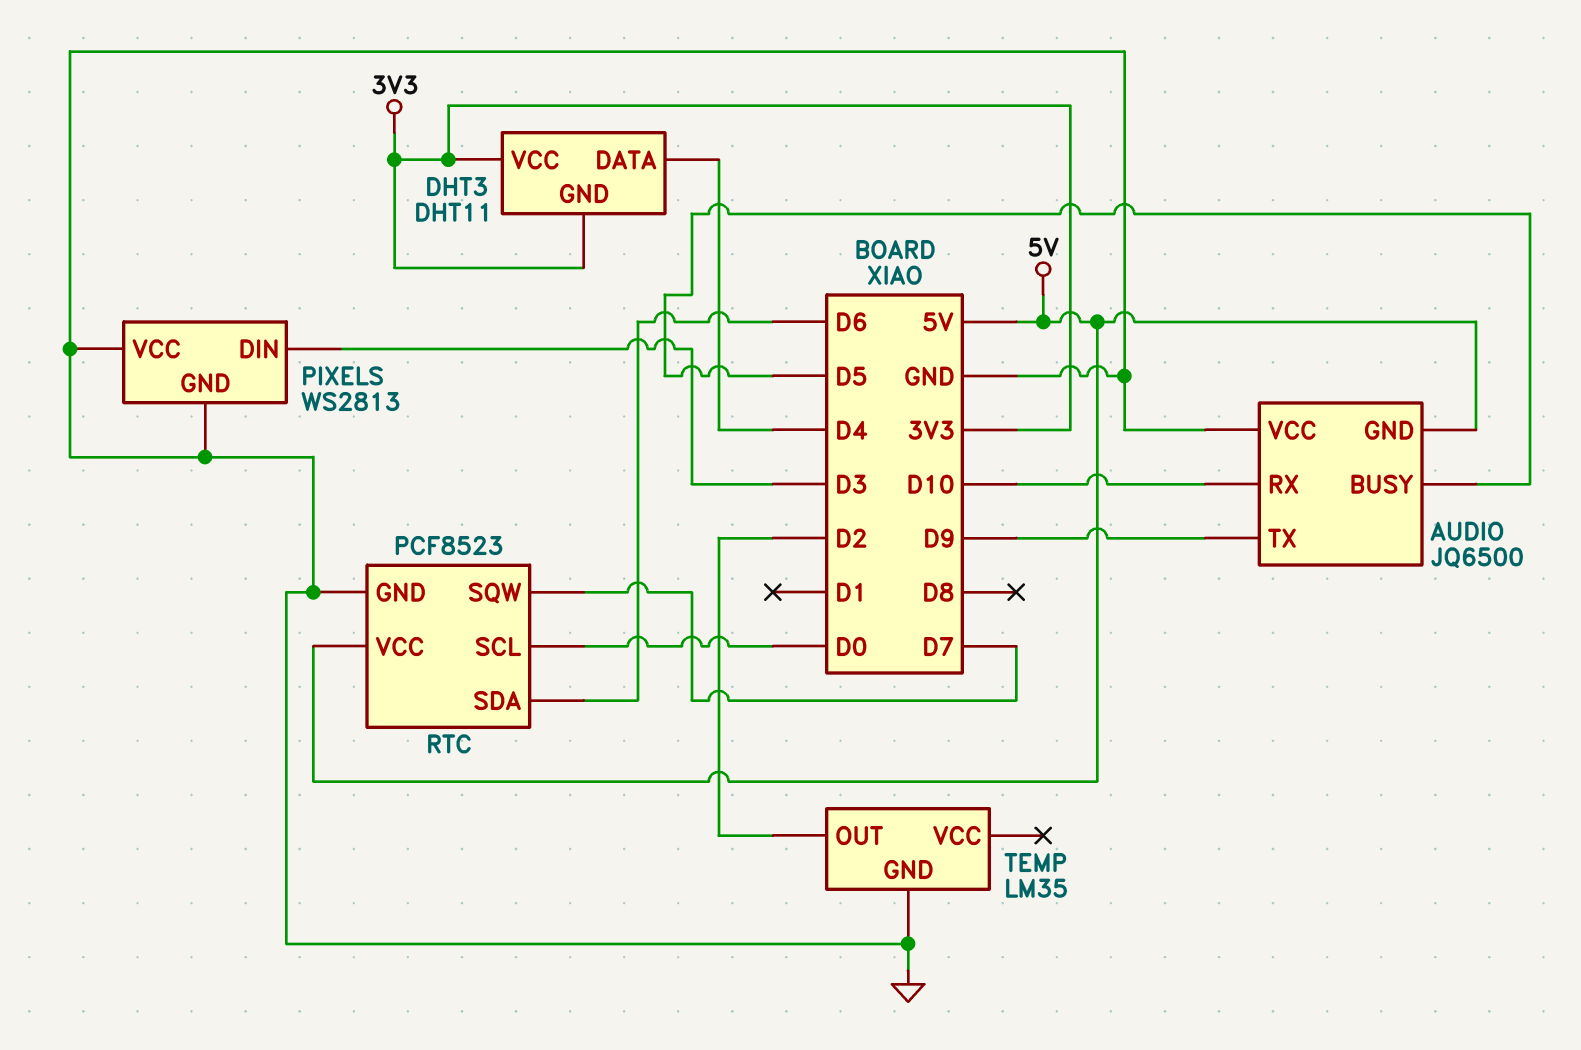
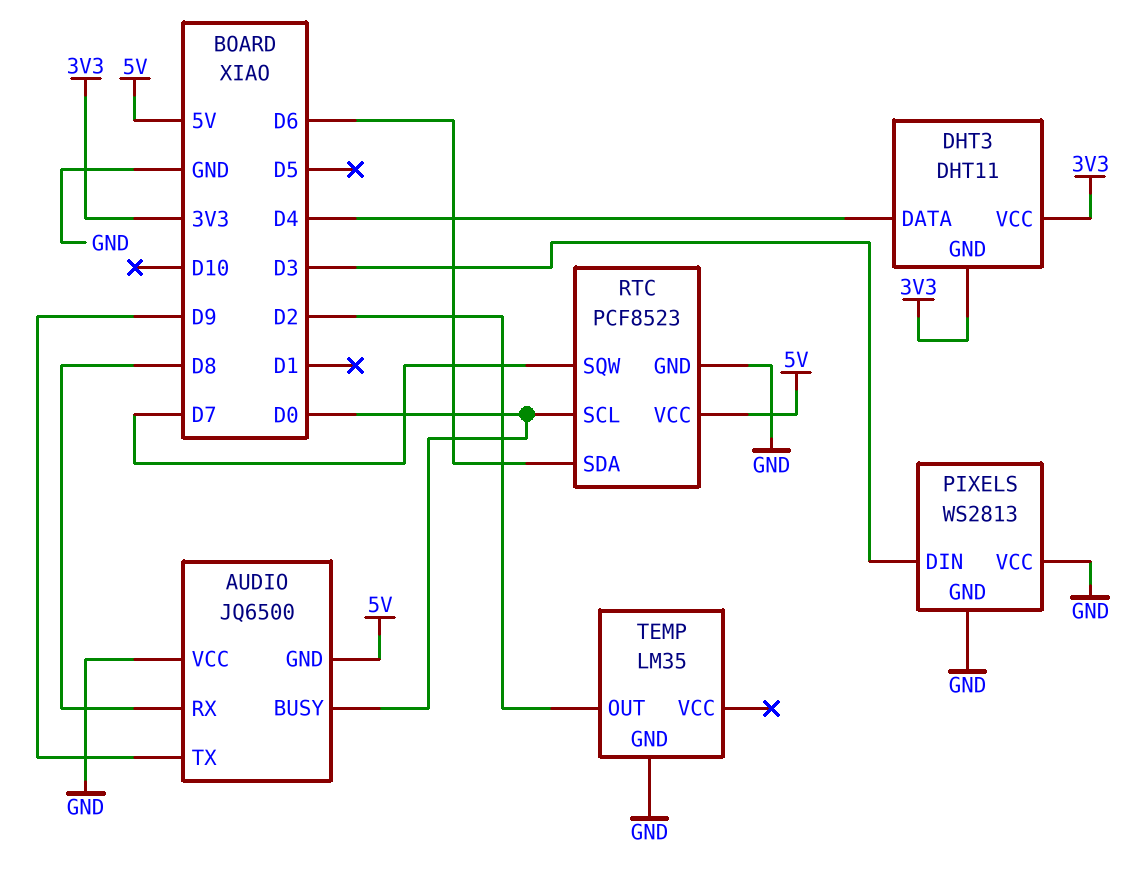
AUDIO pin BUSY: D5 -> D0
AUDIO pin RX: D10 -> D8

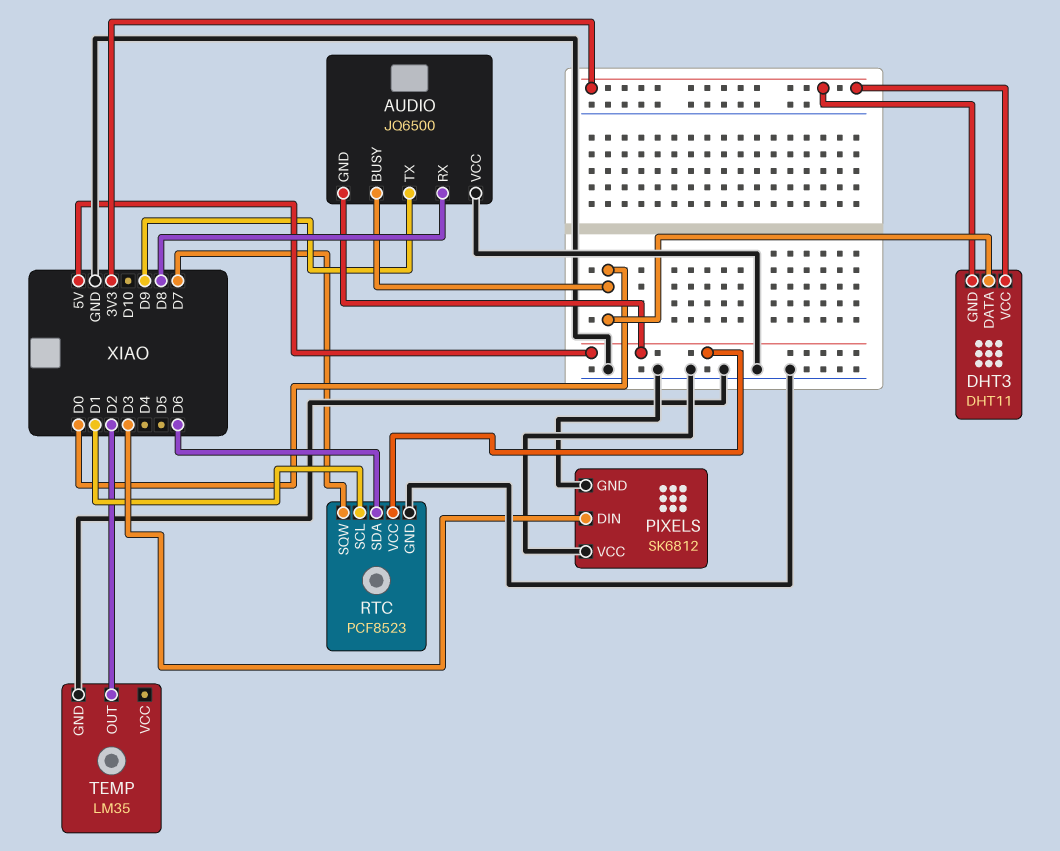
DHT3 pin DATA: D4 -> D0
PIXELS: WS2813 -> SK6812
RTC pin SCL: D0 -> D1

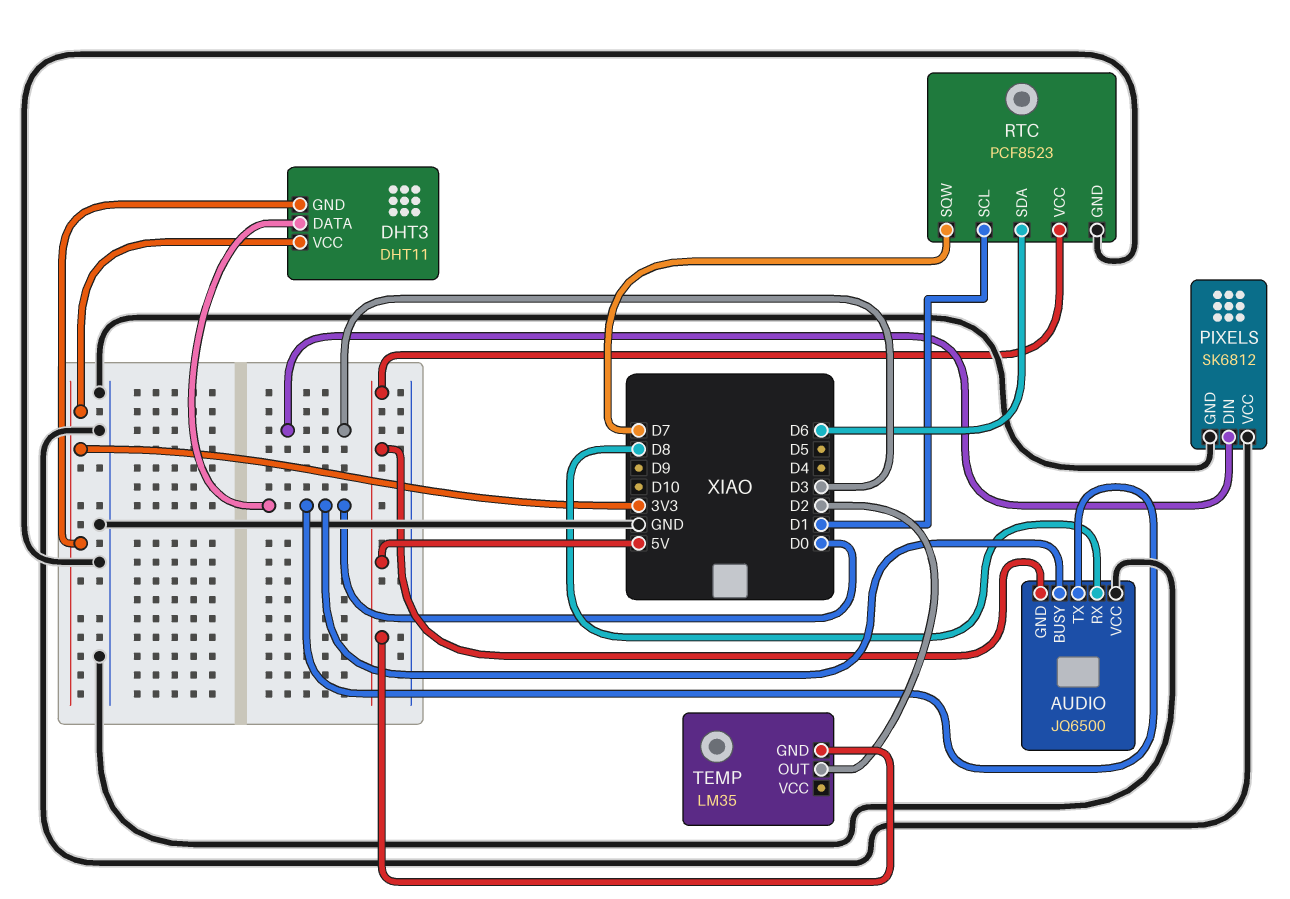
AUDIO pin TX: D9 -> D0
TEMP pin GND: GND -> 5V

